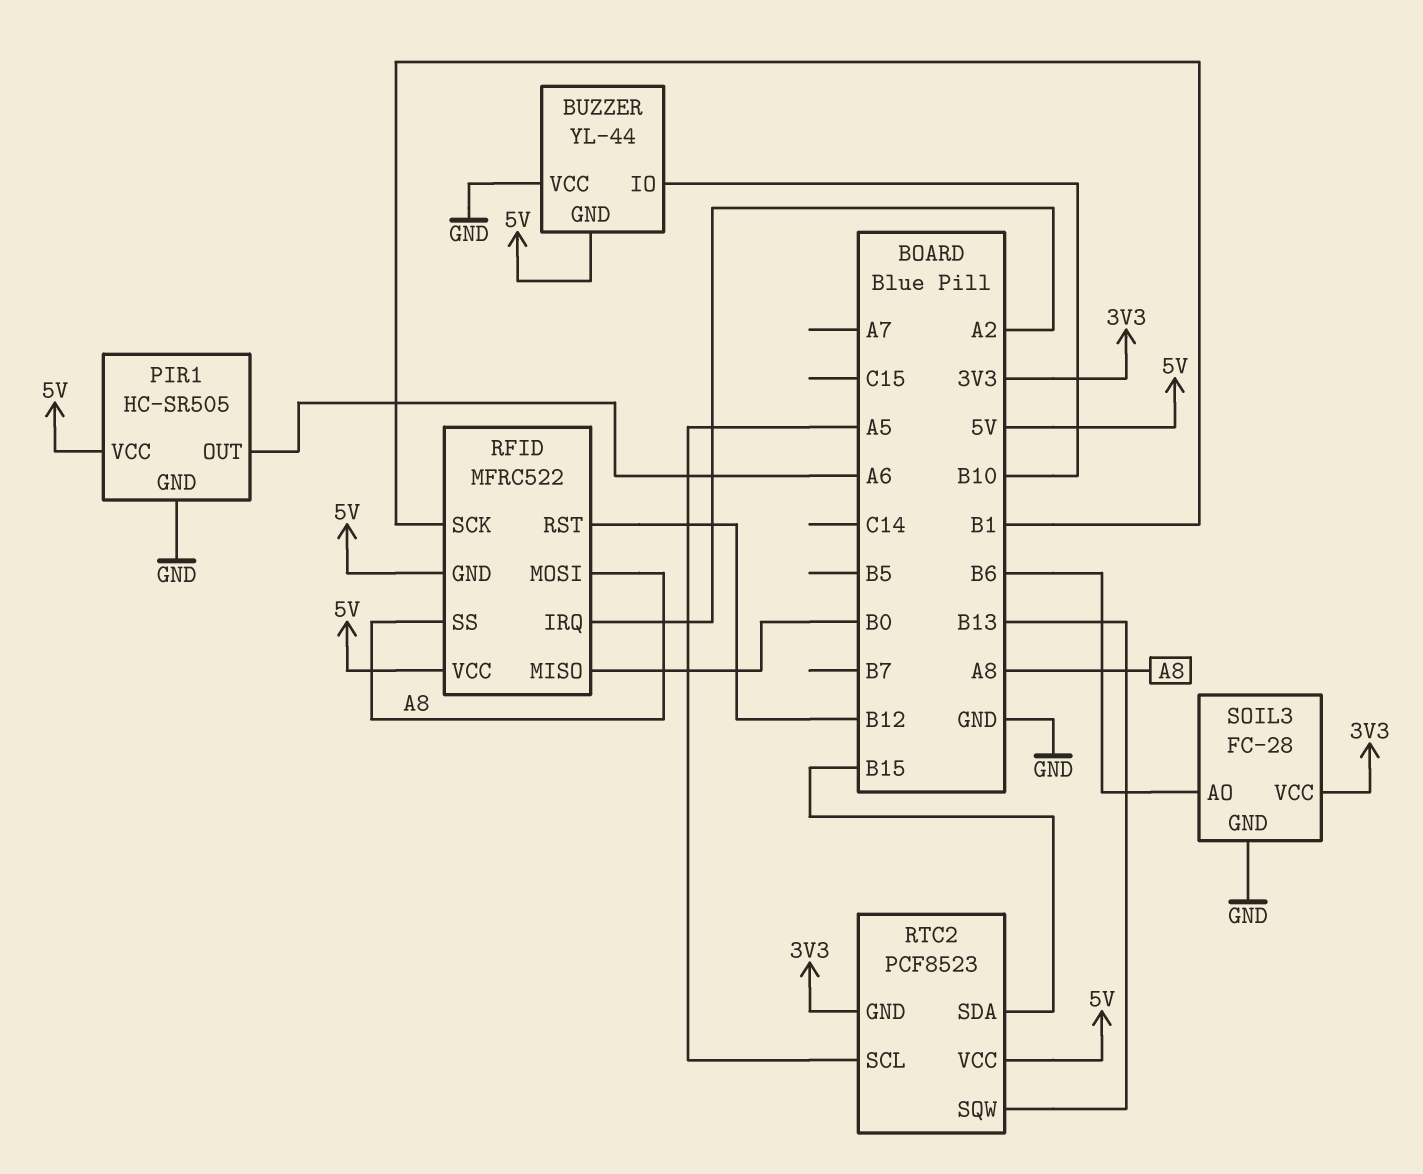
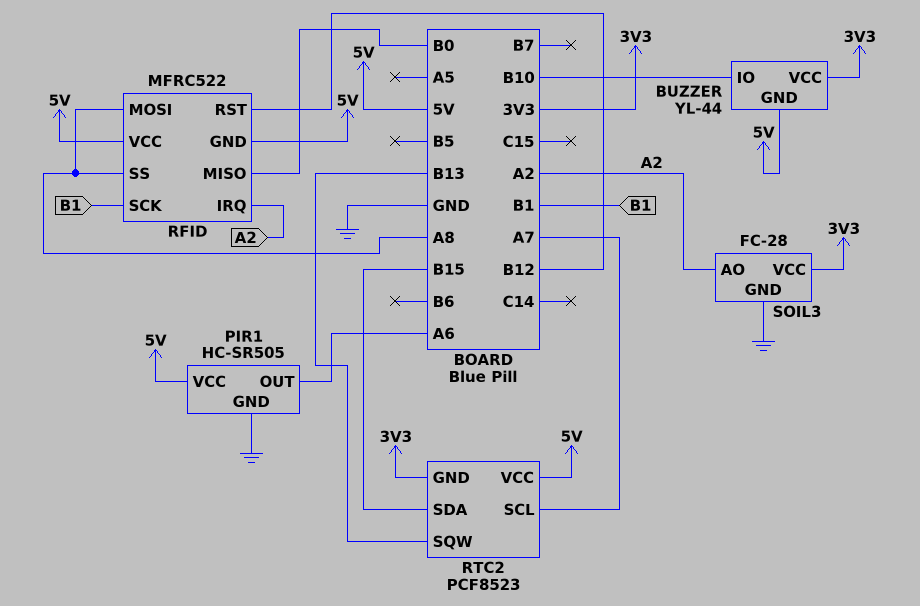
BUZZER pin VCC: GND -> 3V3
RTC2 pin SCL: A5 -> A7
SOIL3 pin AO: B6 -> A2

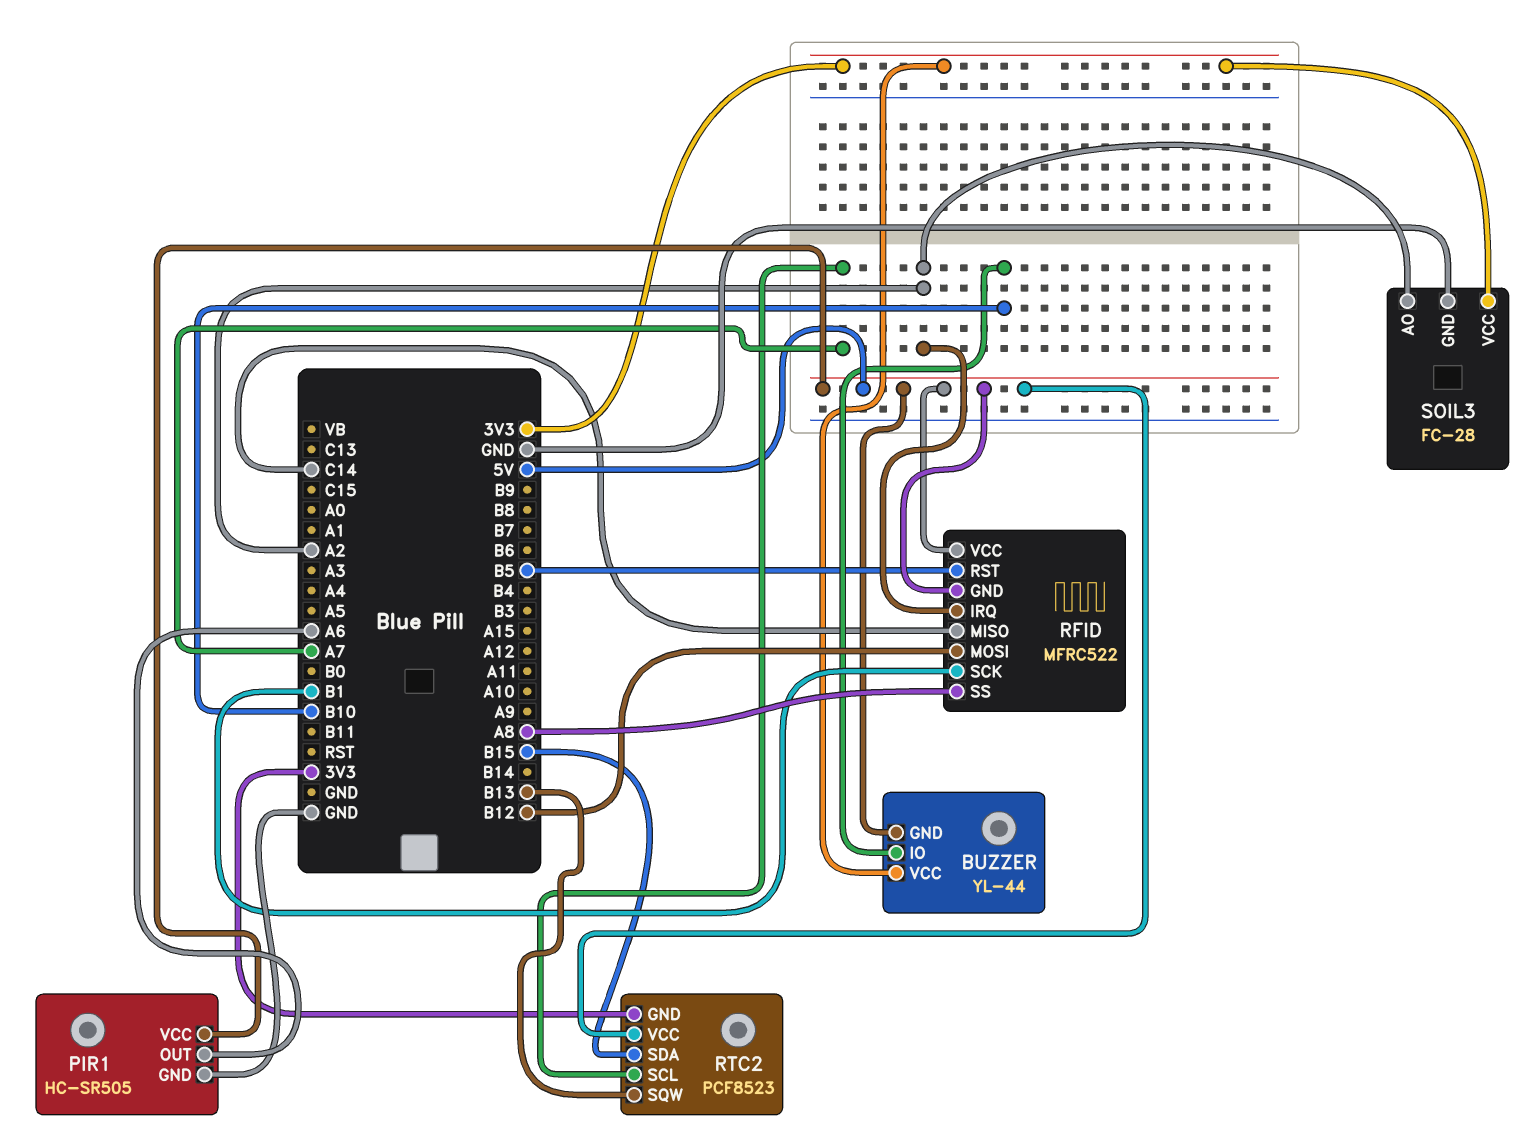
RFID pin MISO: B0 -> C14
RFID pin MOSI: A8 -> B12
RFID pin RST: B12 -> B5

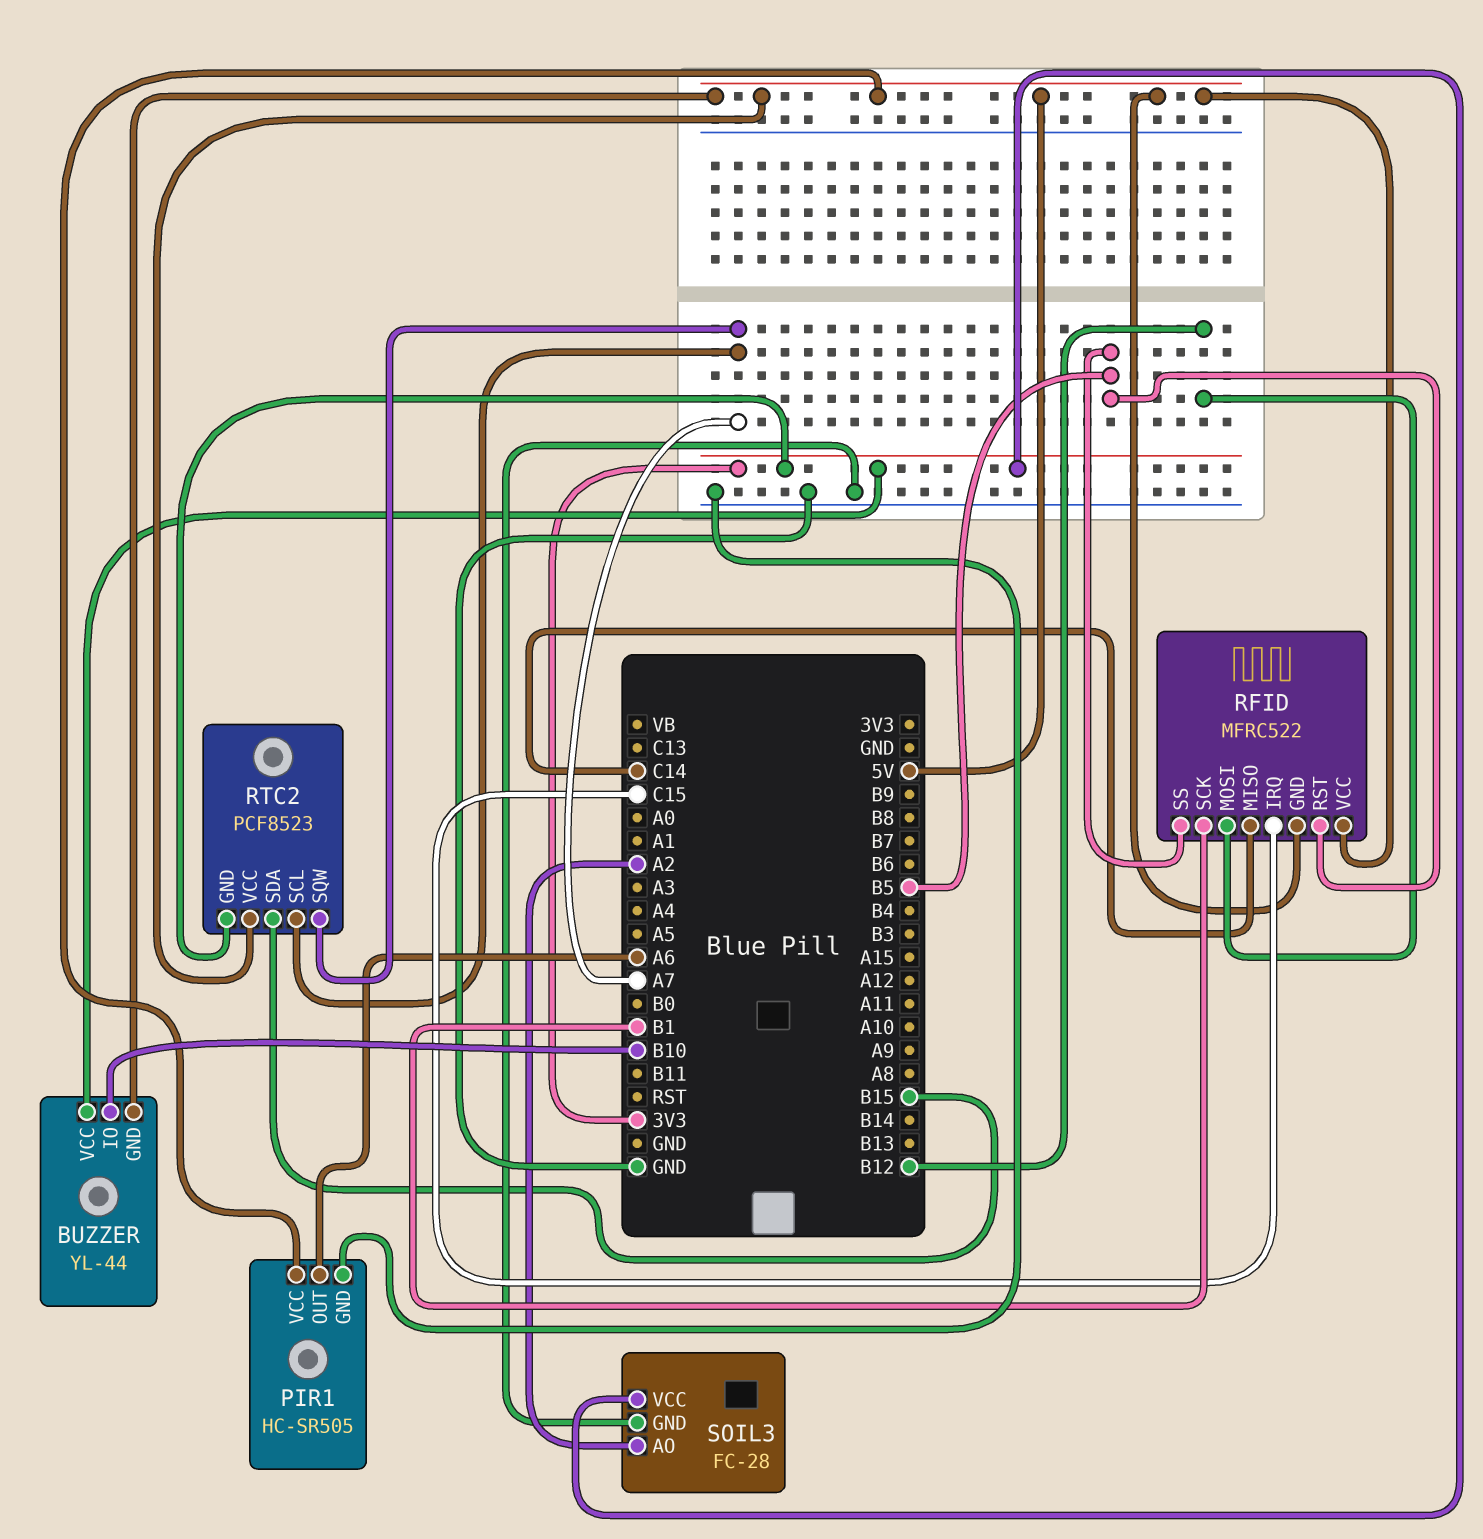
RFID pin IRQ: A2 -> C15
RFID pin SS: A8 -> B5
RTC2 pin SQW: B13 -> A7

